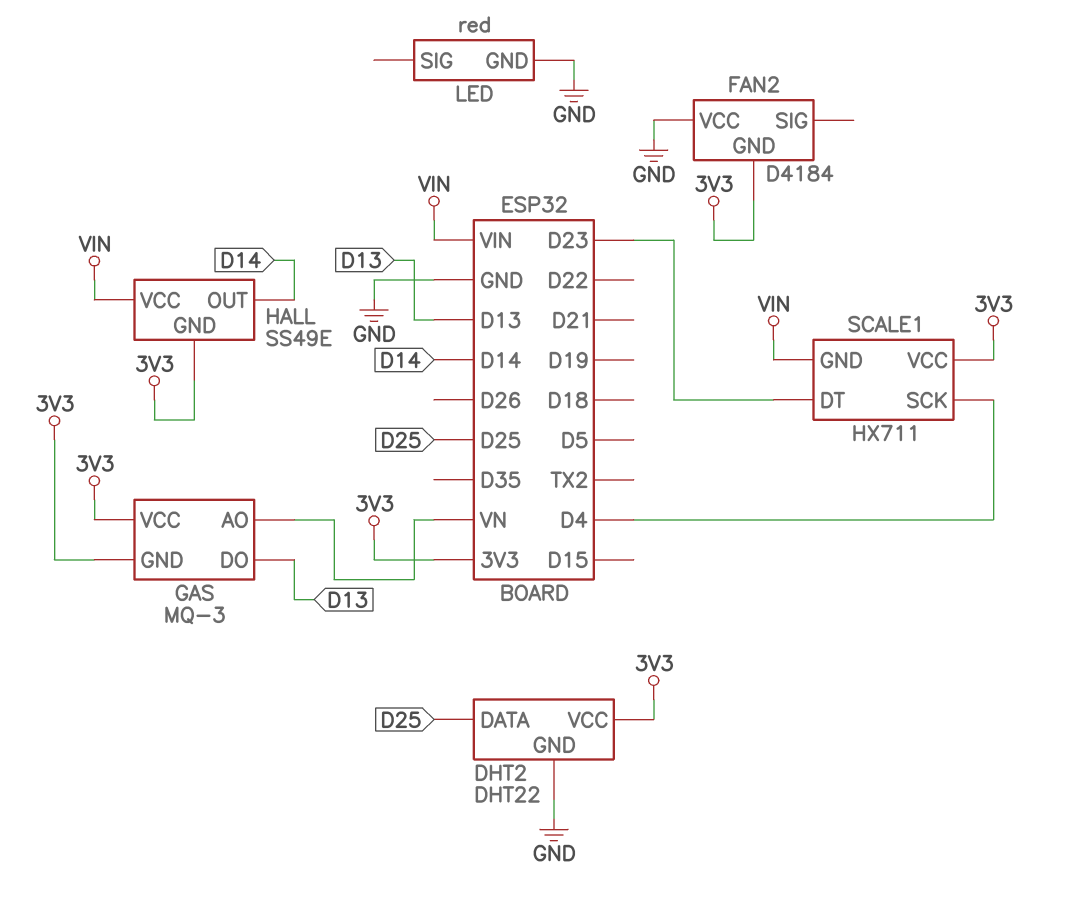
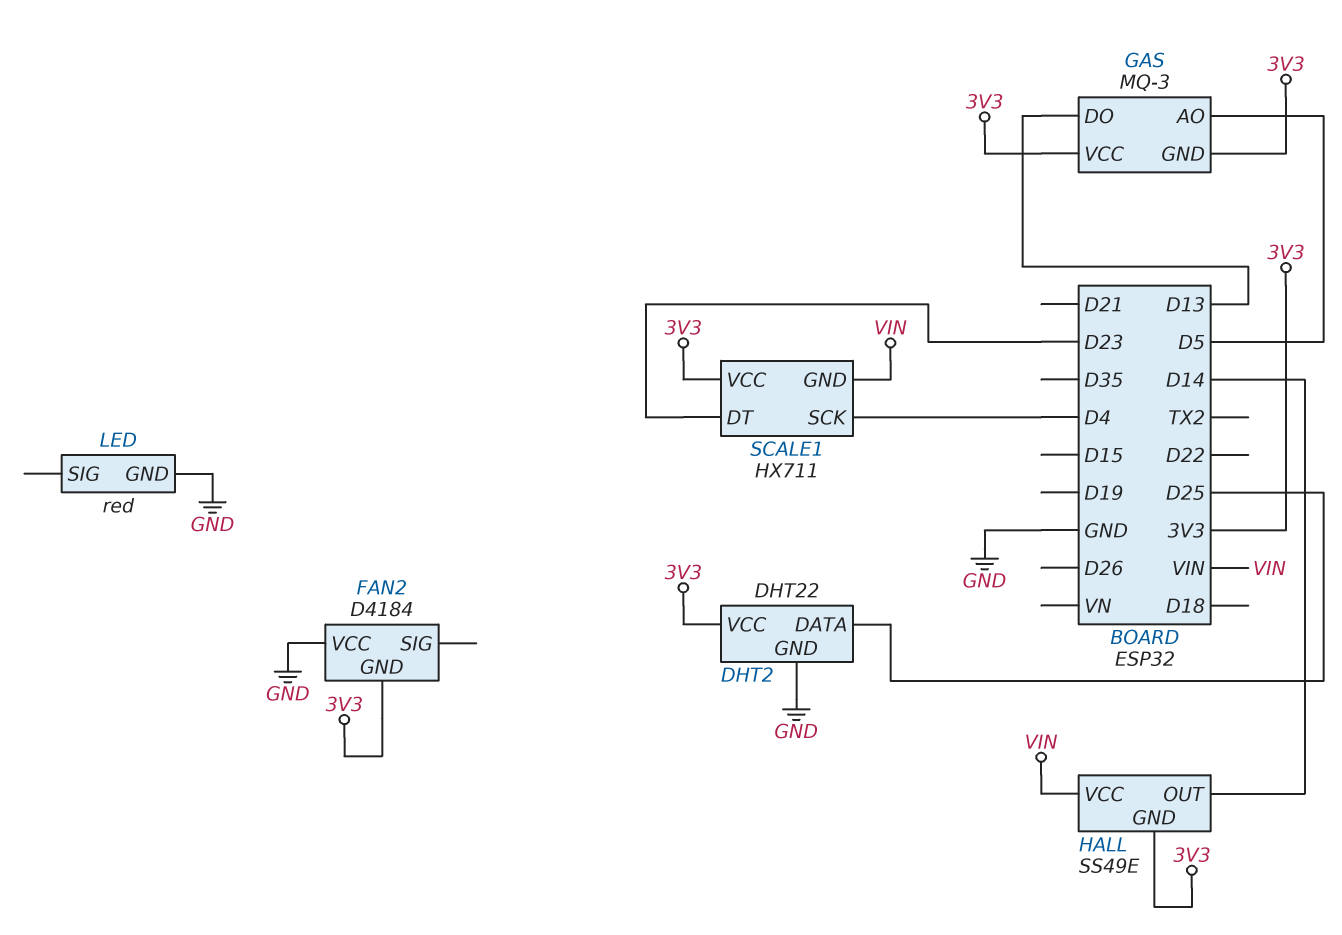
GAS pin AO: VN -> D5

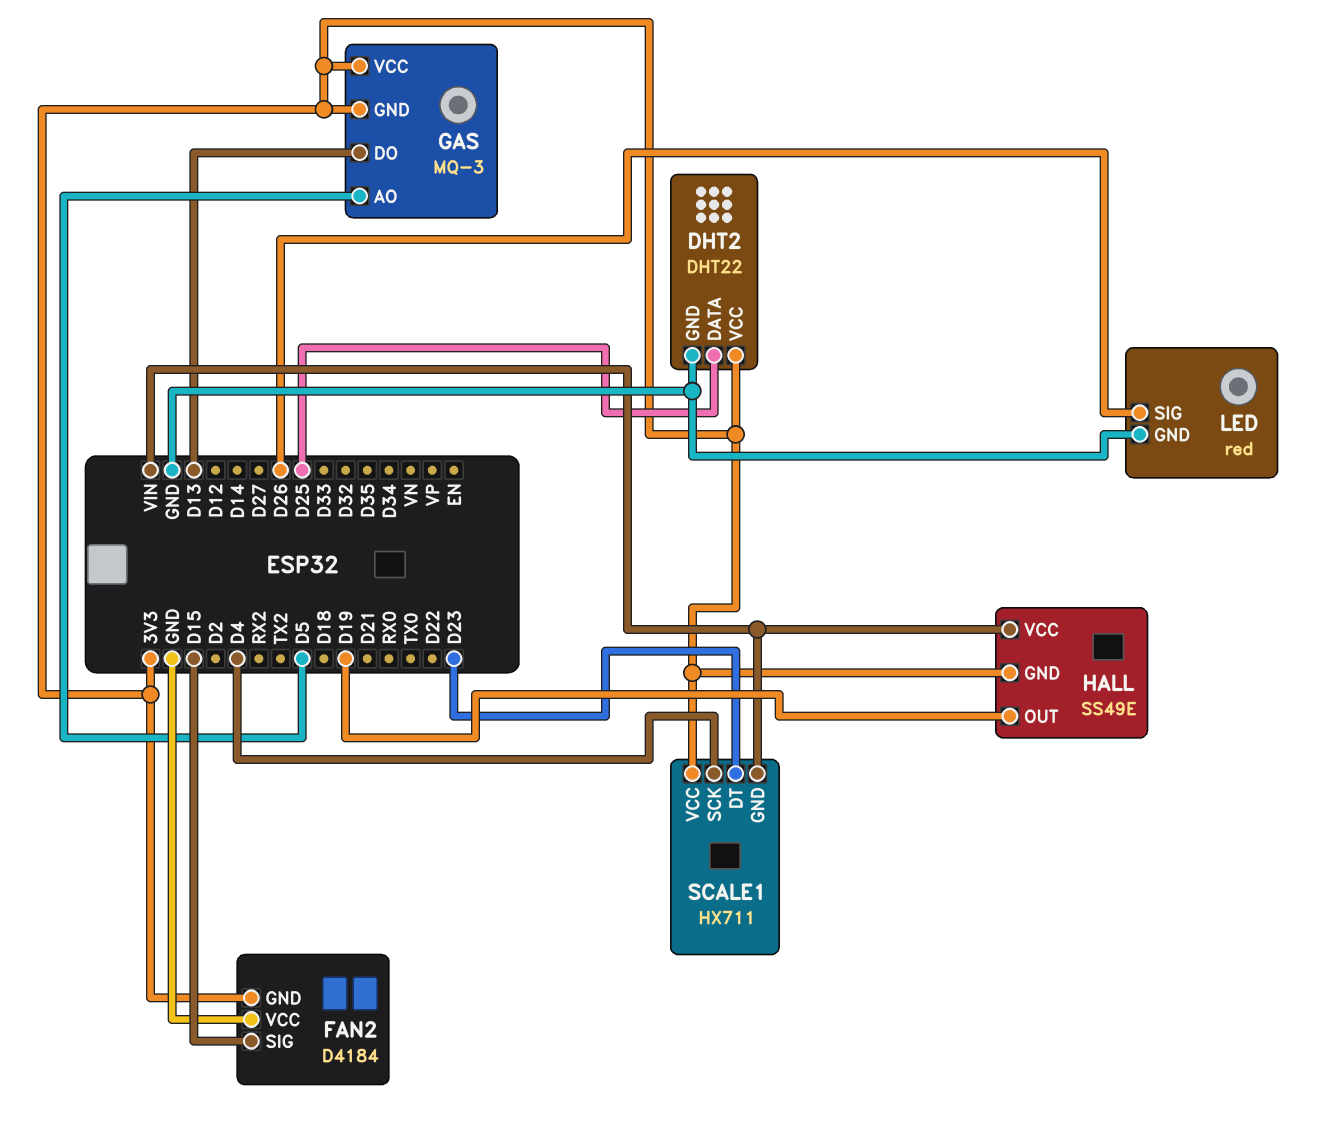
FAN2 pin SIG: none -> D15
HALL pin OUT: D14 -> D19
LED pin SIG: none -> D26

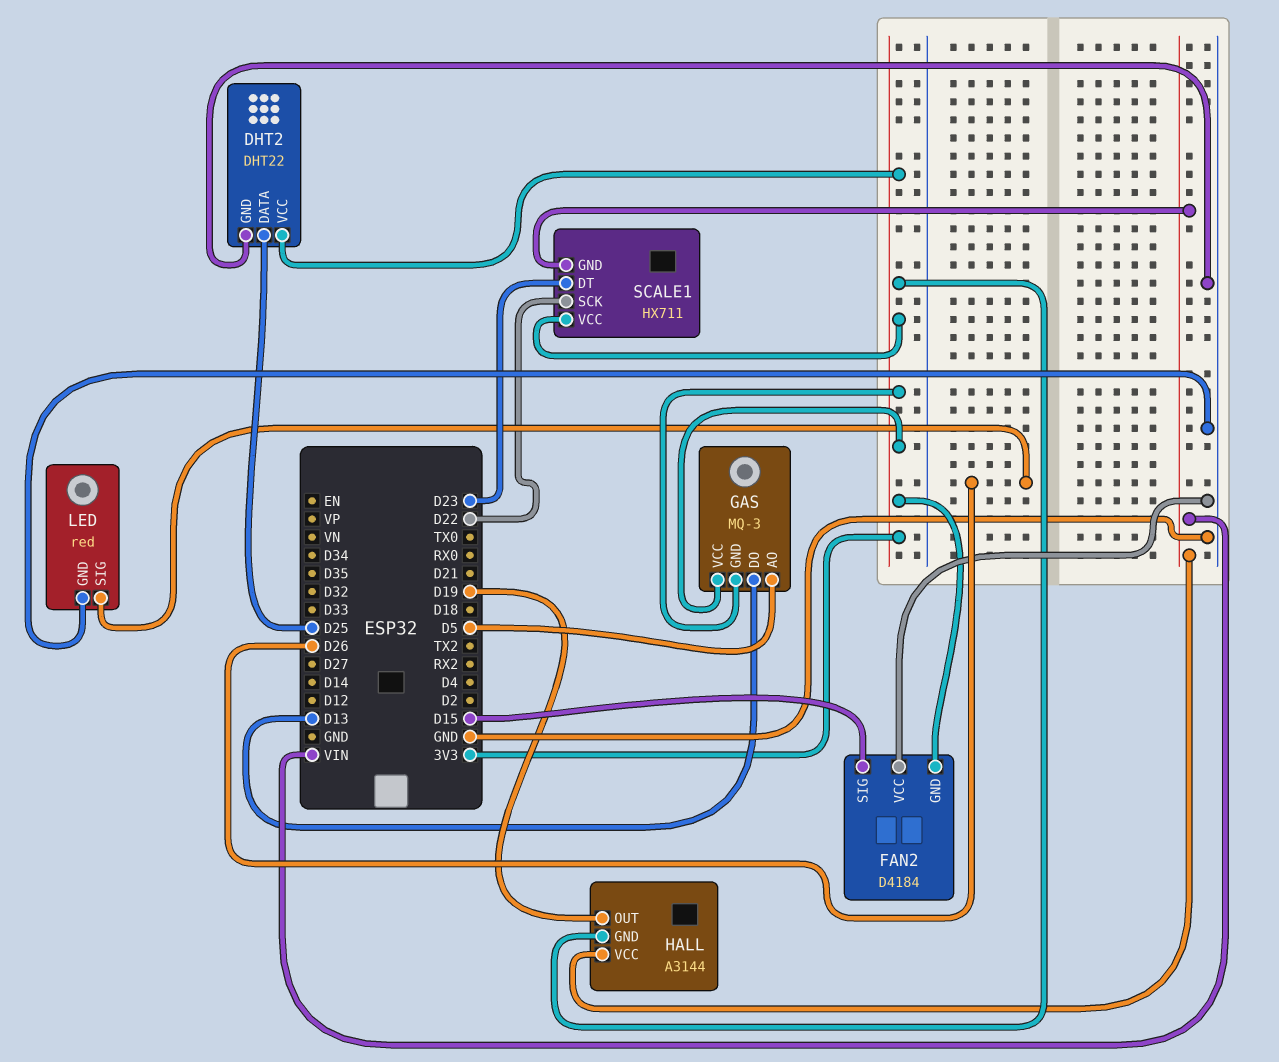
HALL: SS49E -> A3144
SCALE1 pin SCK: D4 -> D22

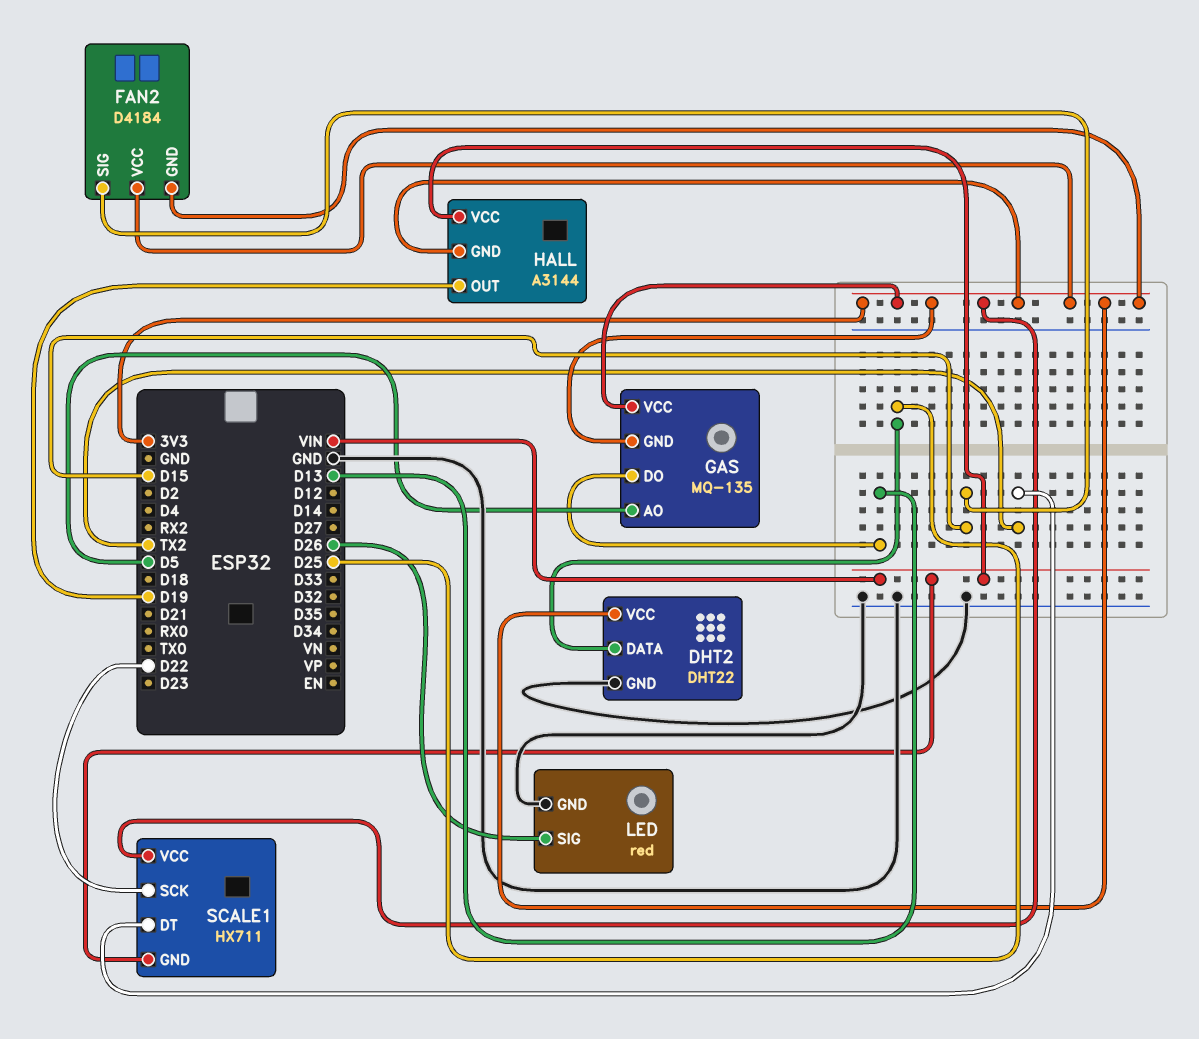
FAN2 pin VCC: GND -> 3V3
GAS: MQ-3 -> MQ-135
SCALE1 pin DT: D23 -> TX2

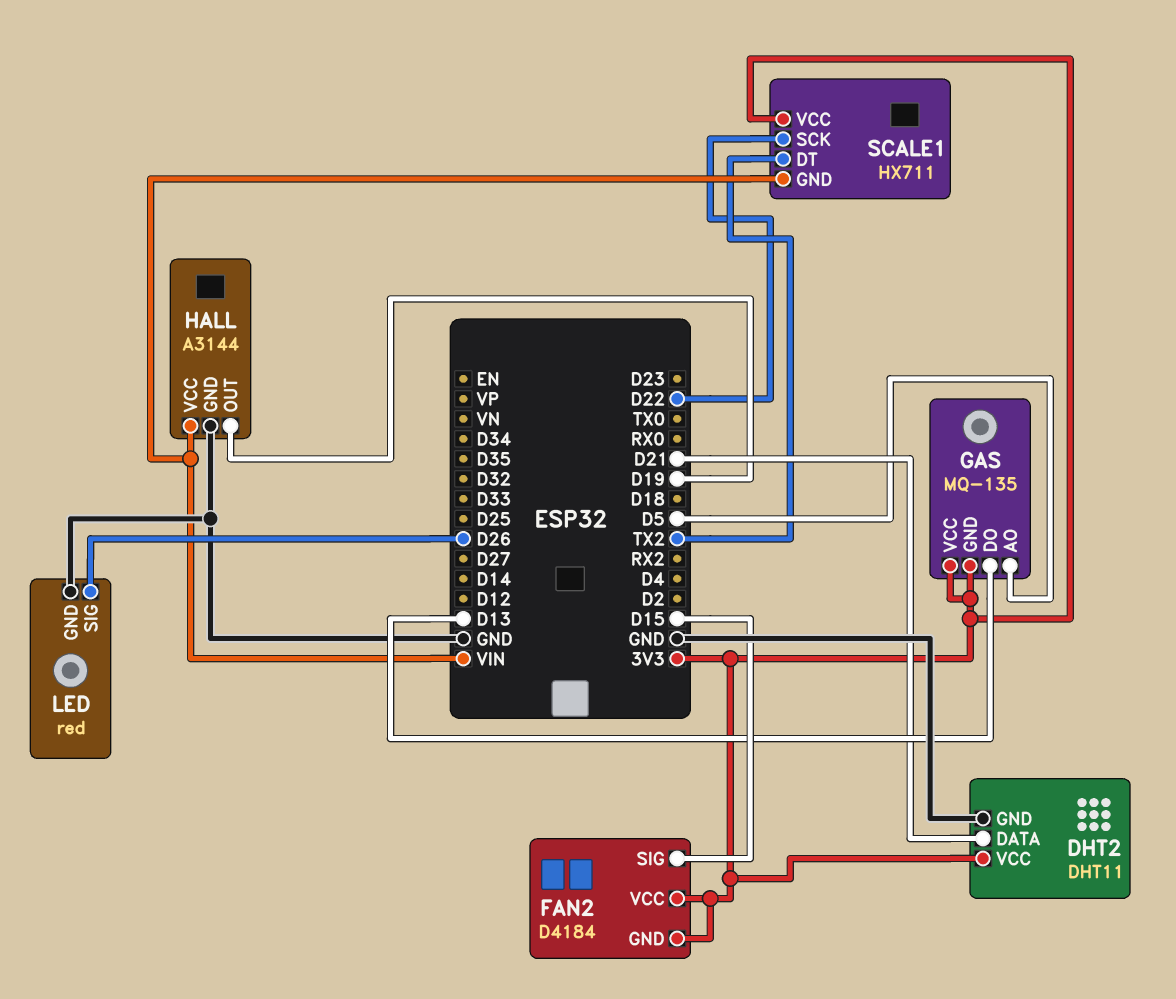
DHT2: DHT22 -> DHT11
DHT2 pin DATA: D25 -> D21
HALL pin GND: 3V3 -> GND

